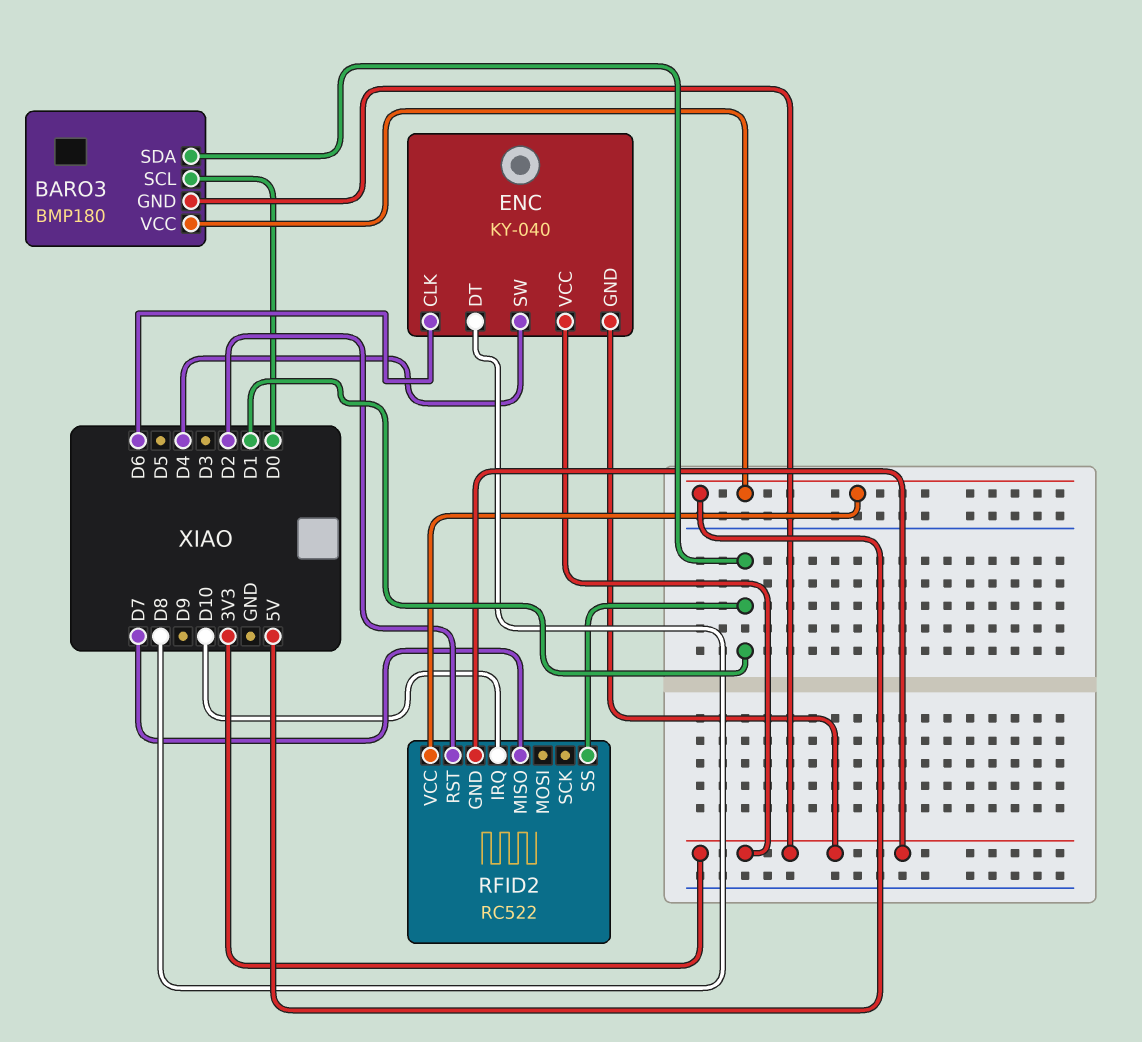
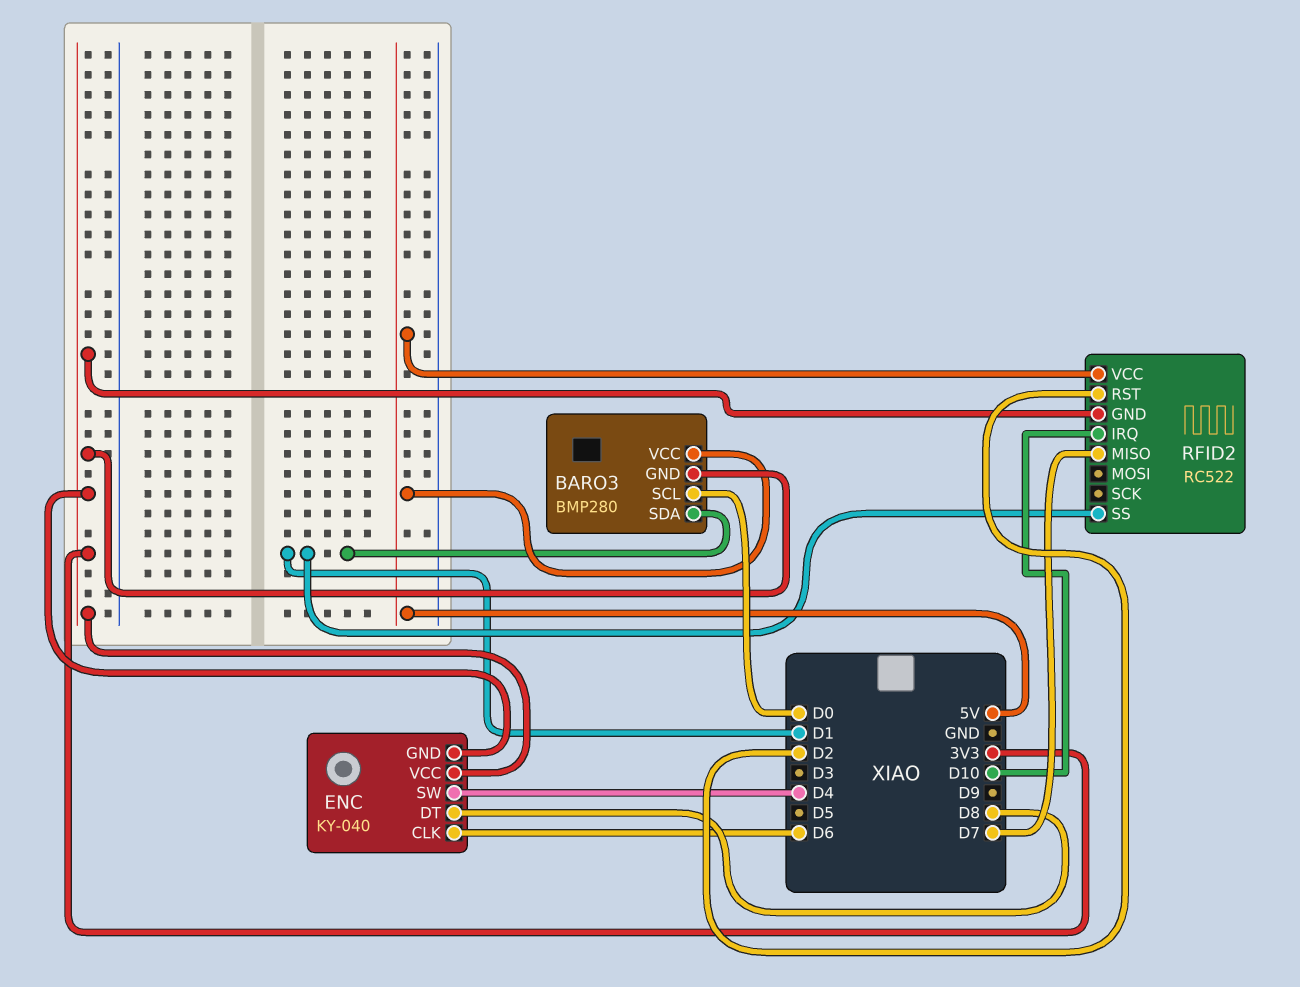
BARO3: BMP180 -> BMP280

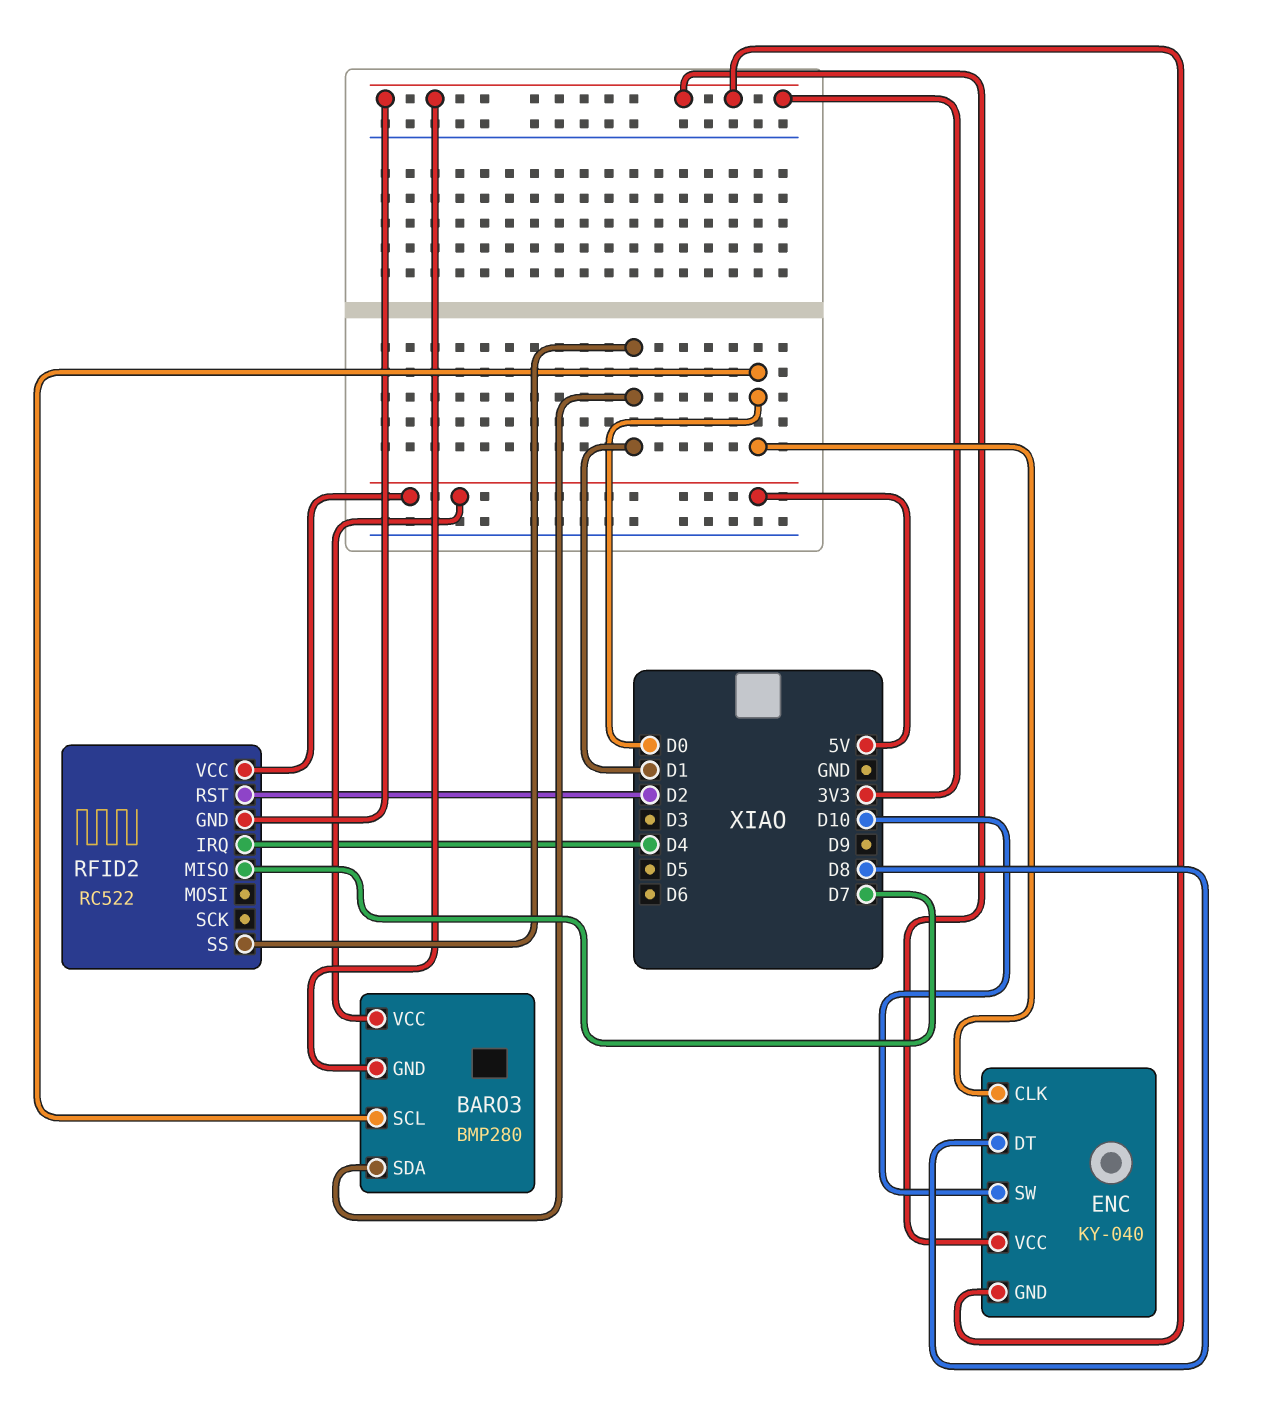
ENC pin CLK: D6 -> D0
ENC pin SW: D4 -> D10
RFID2 pin IRQ: D10 -> D4

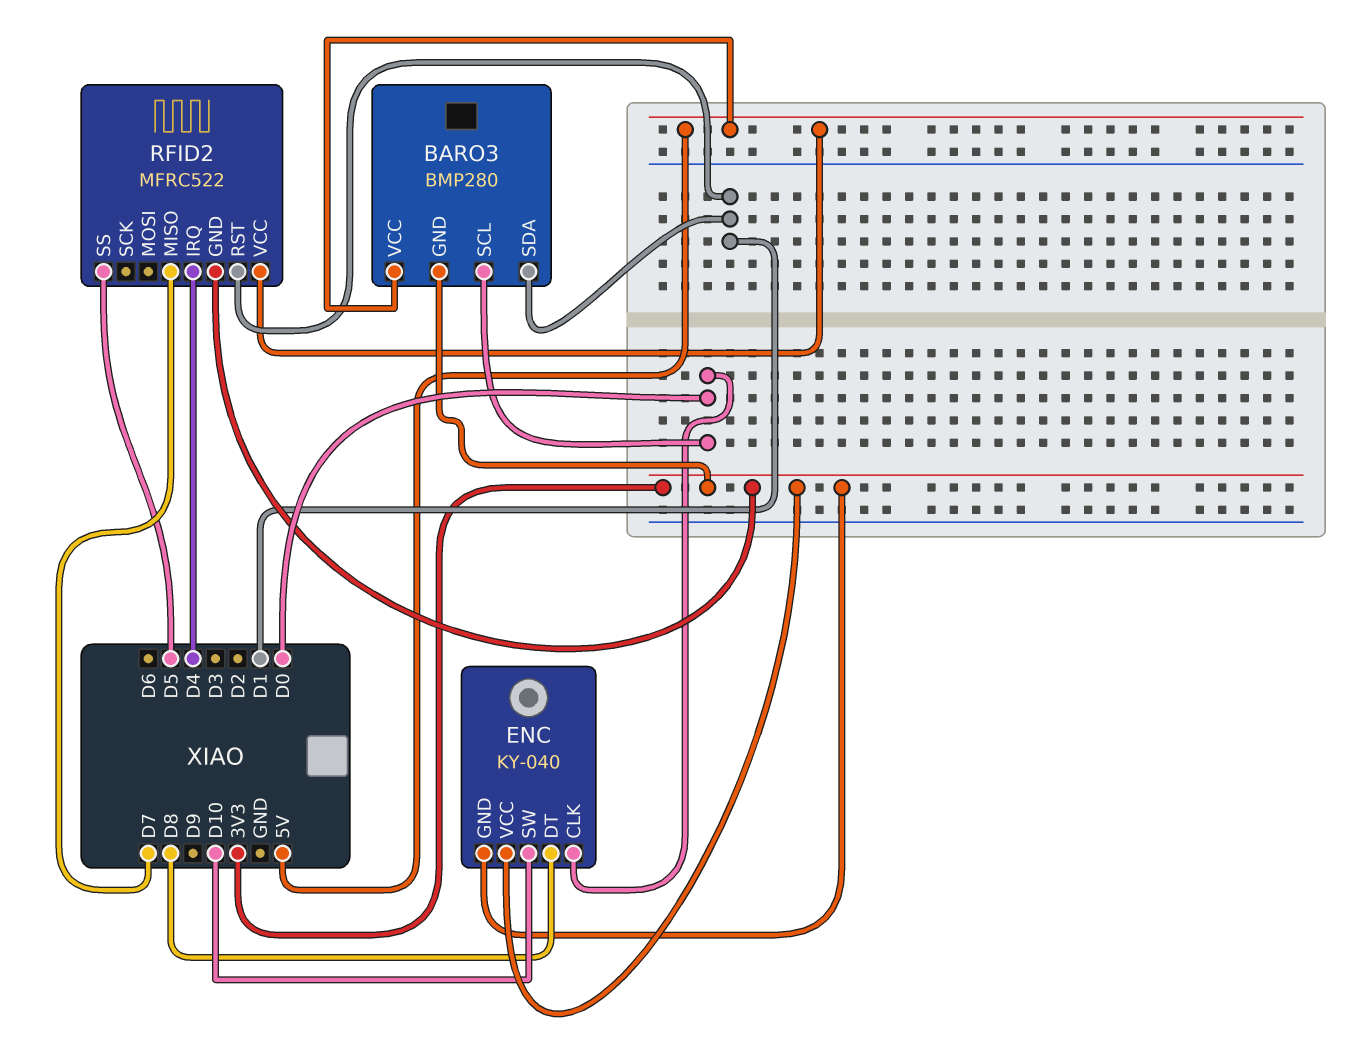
RFID2: RC522 -> MFRC522
RFID2 pin RST: D2 -> D1
RFID2 pin SS: D1 -> D5

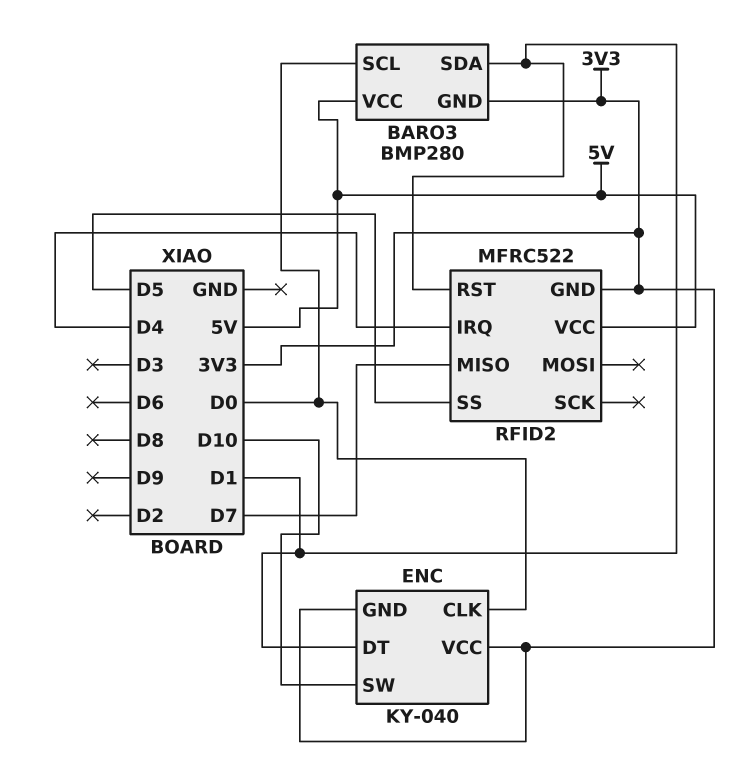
ENC pin DT: D8 -> D1

